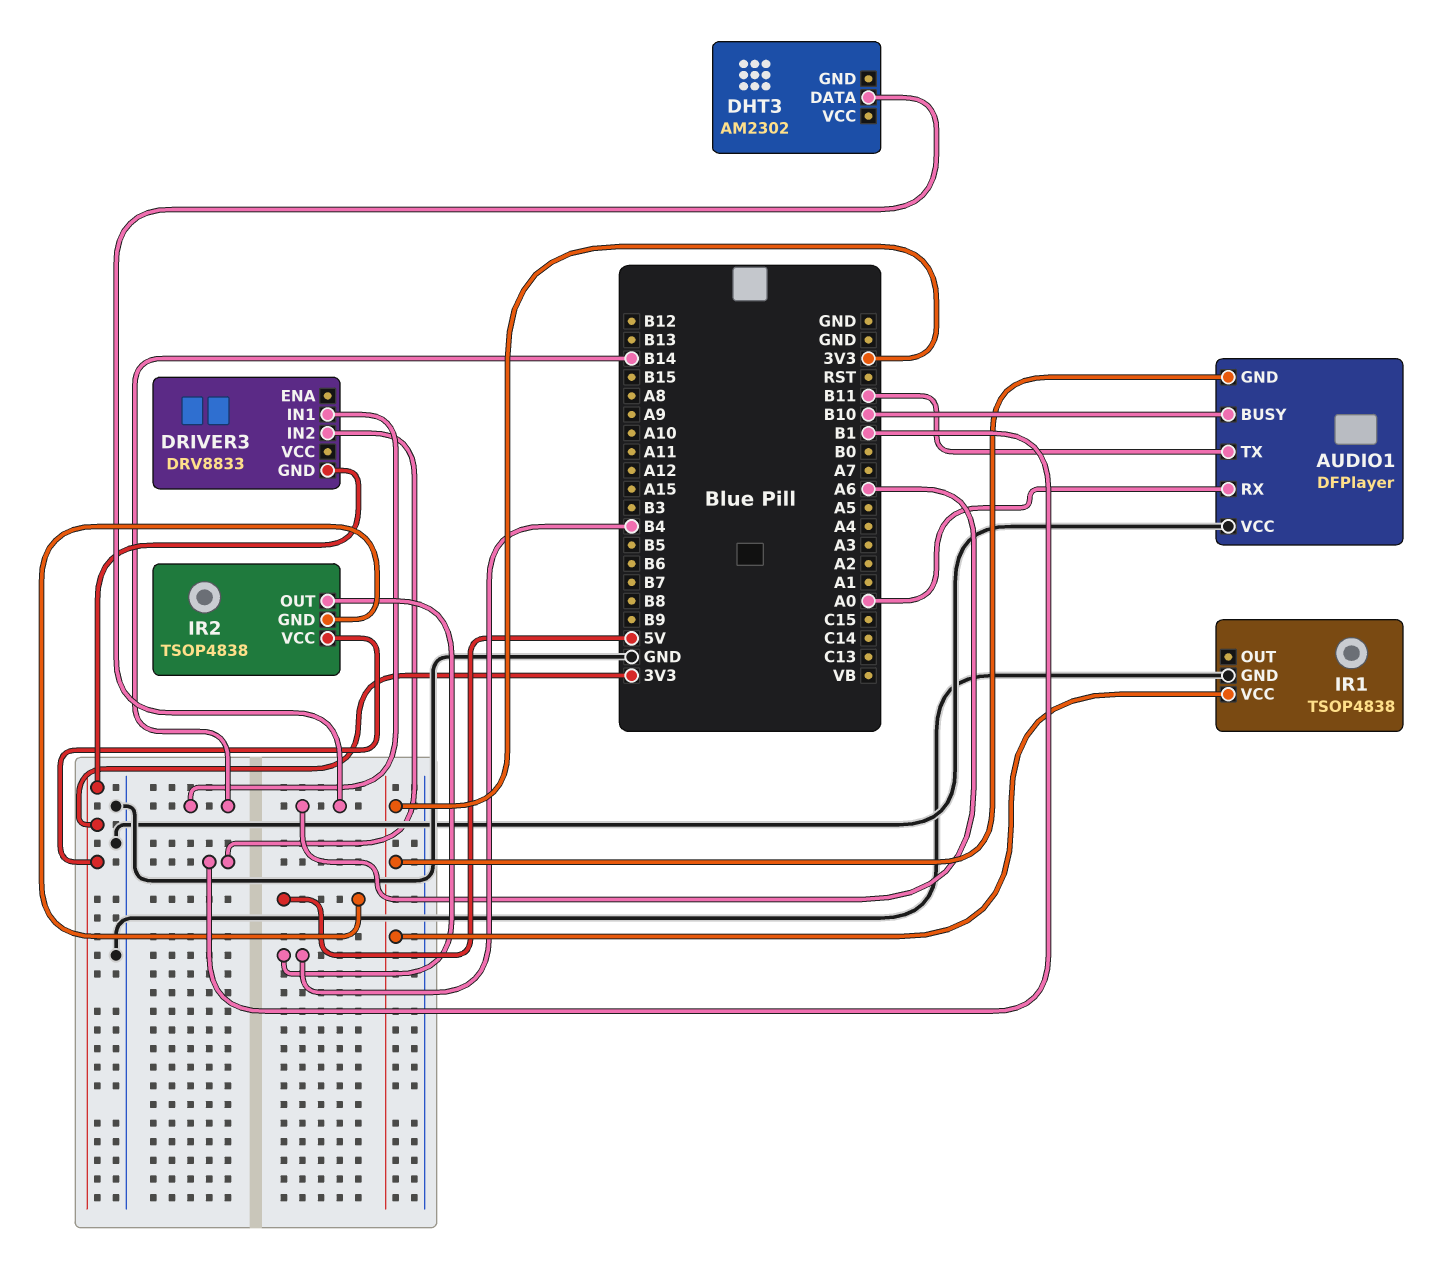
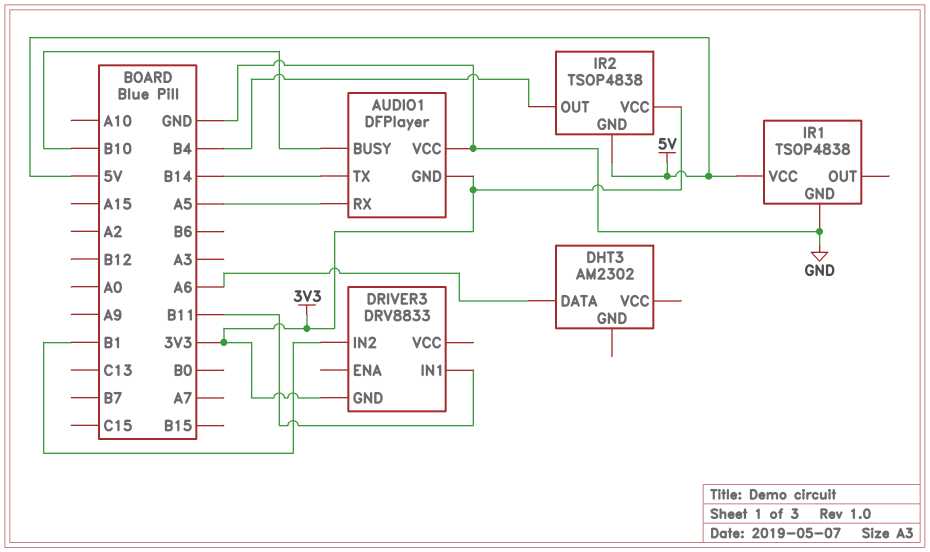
AUDIO1 pin RX: A0 -> A5
AUDIO1 pin TX: B11 -> B14
DRIVER3 pin IN1: B14 -> B11
IR1 pin VCC: 3V3 -> 5V

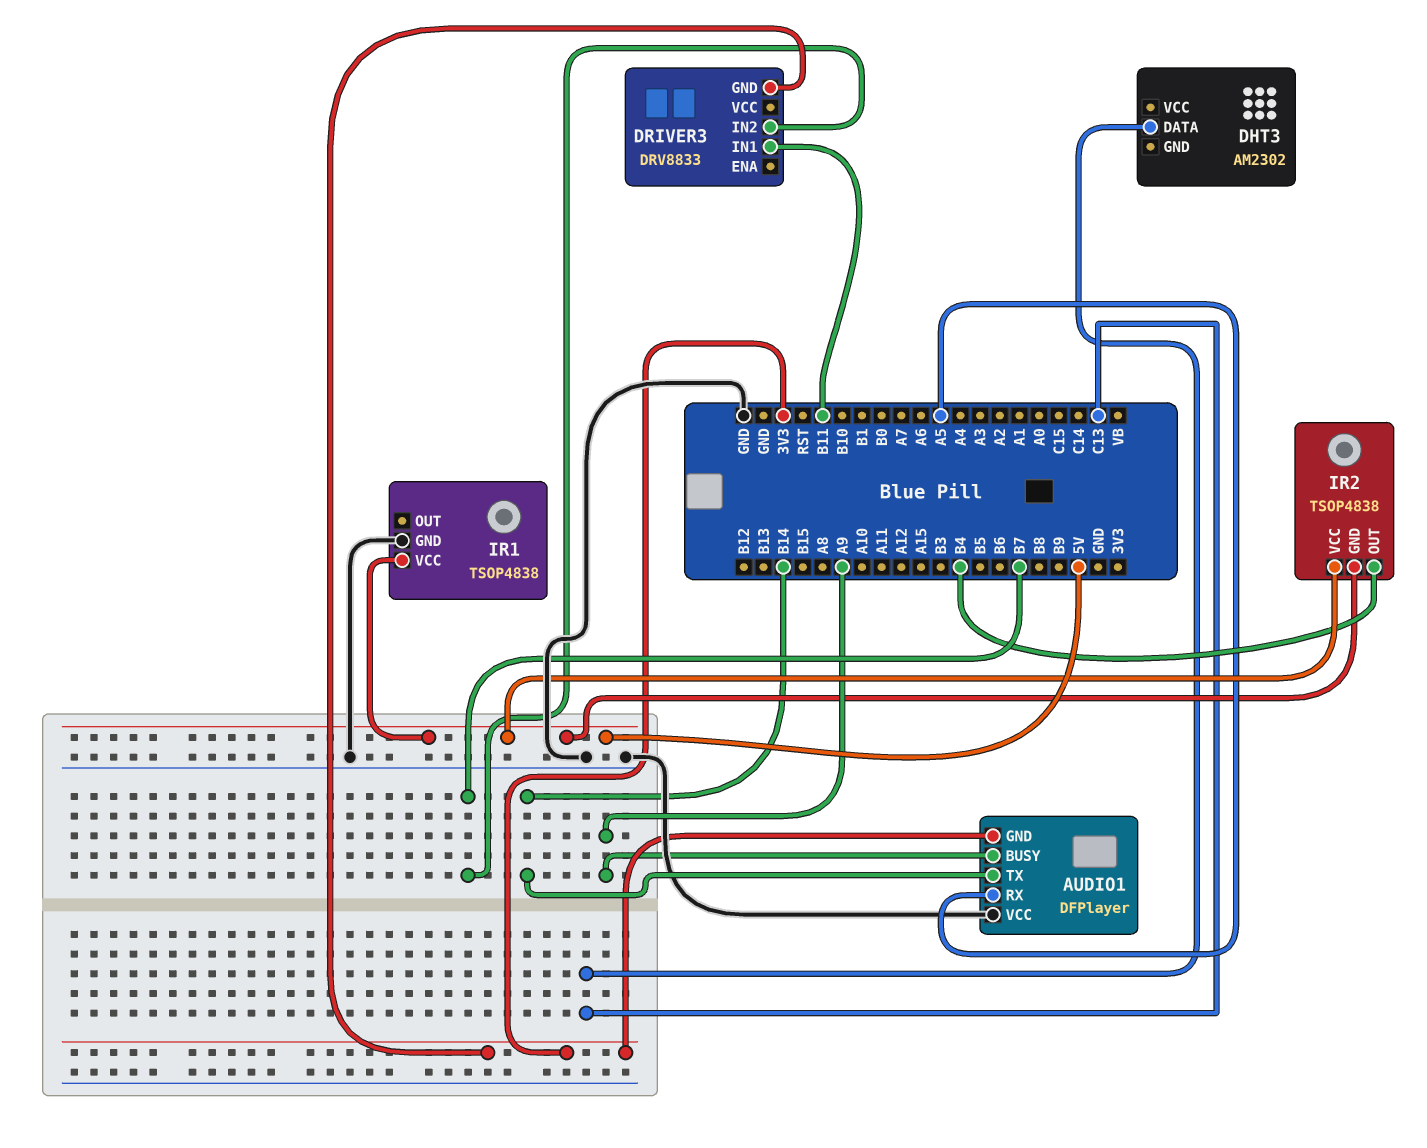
AUDIO1 pin BUSY: B10 -> A9
DHT3 pin DATA: A6 -> C13
DRIVER3 pin IN2: B1 -> B7
IR2 pin VCC: 3V3 -> 5V

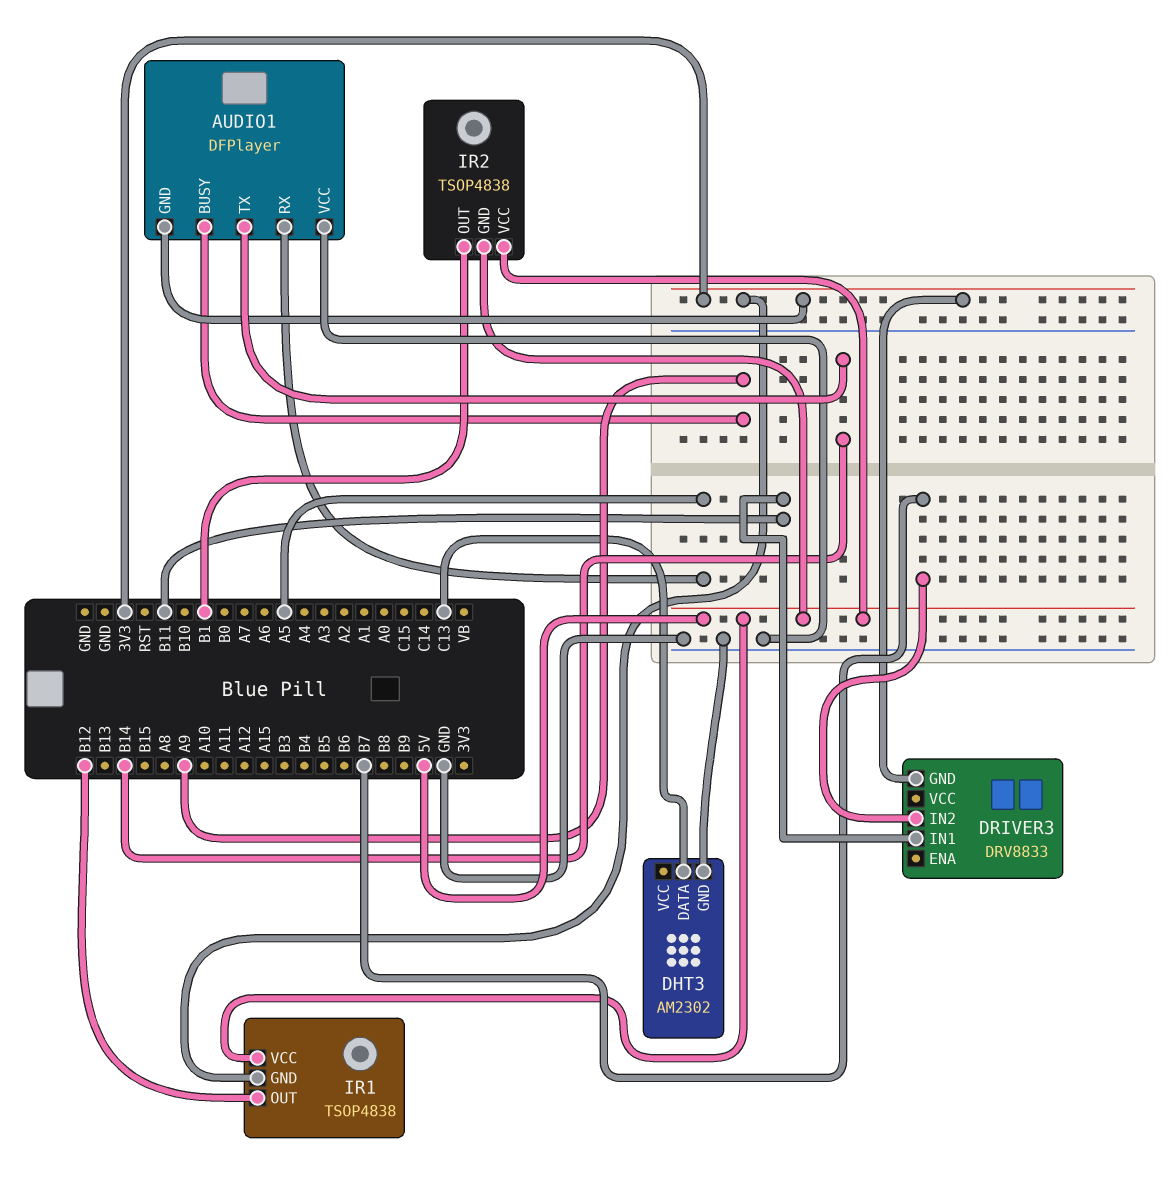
DHT3 pin GND: none -> GND
IR1 pin GND: GND -> 3V3
IR1 pin OUT: none -> B12
IR2 pin OUT: B4 -> B1

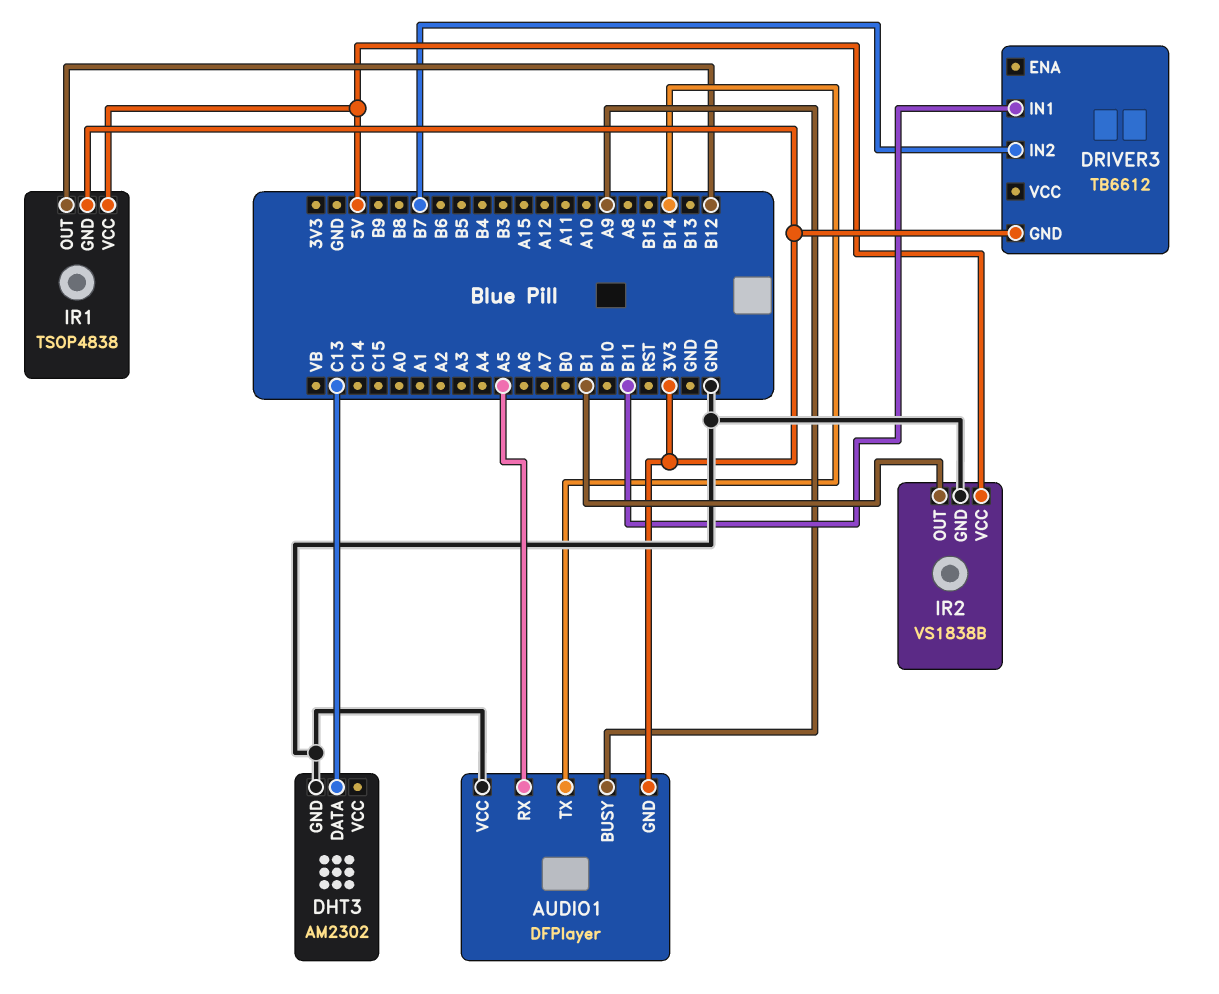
DRIVER3: DRV8833 -> TB6612
IR2: TSOP4838 -> VS1838B
IR2 pin GND: 5V -> GND

